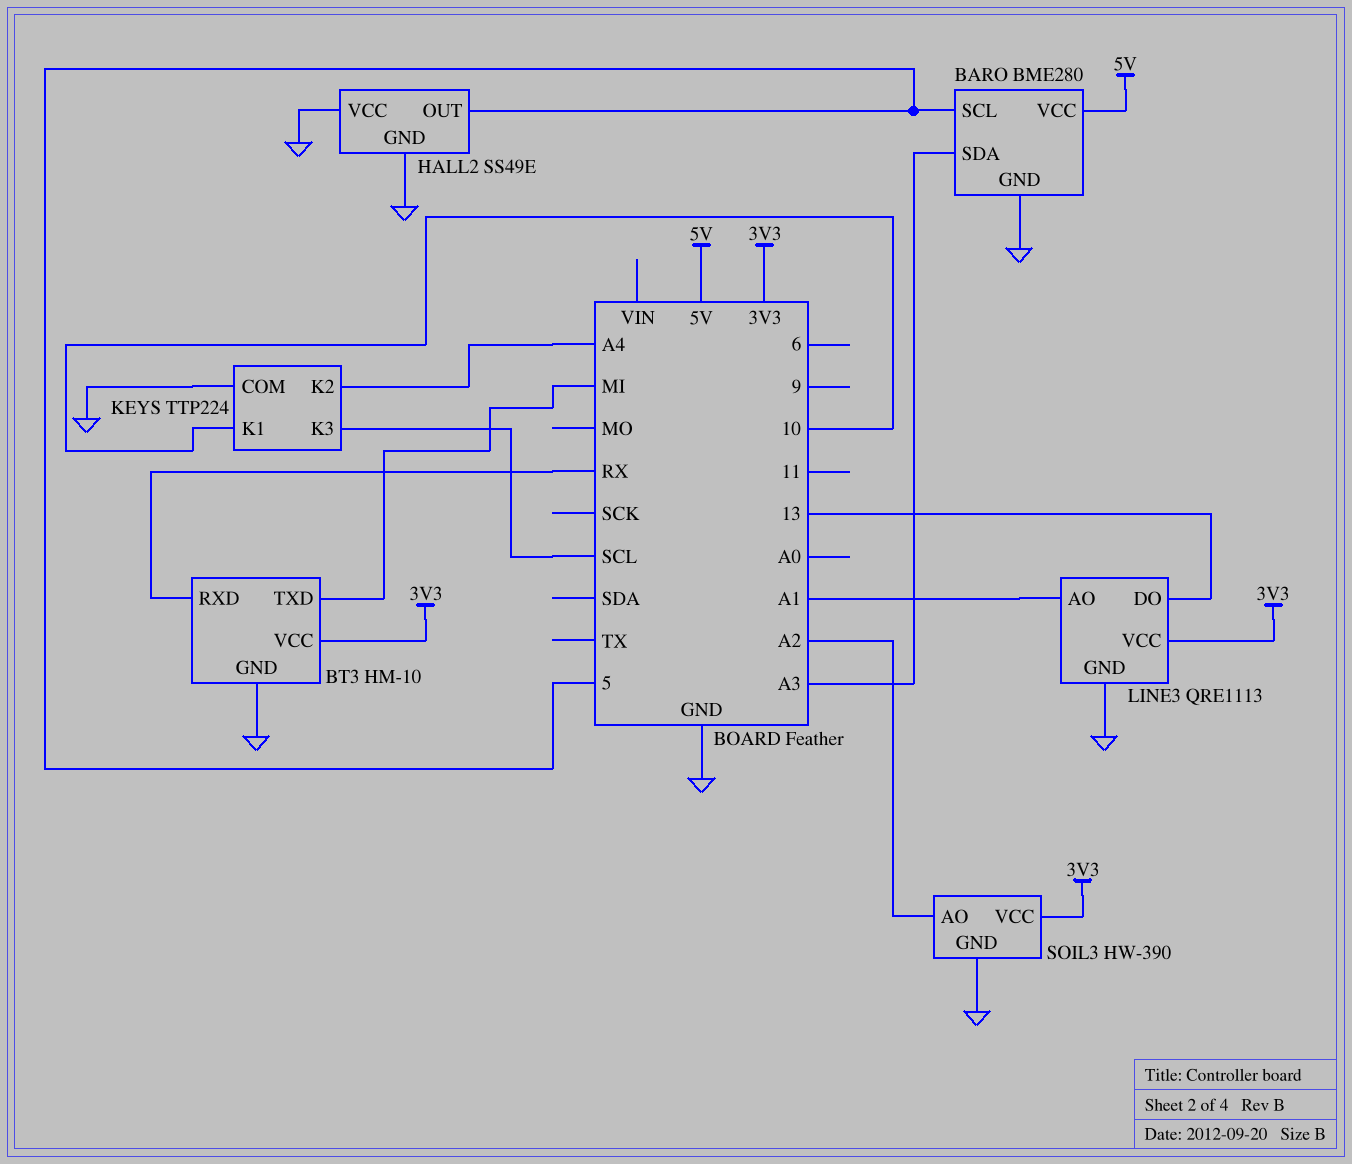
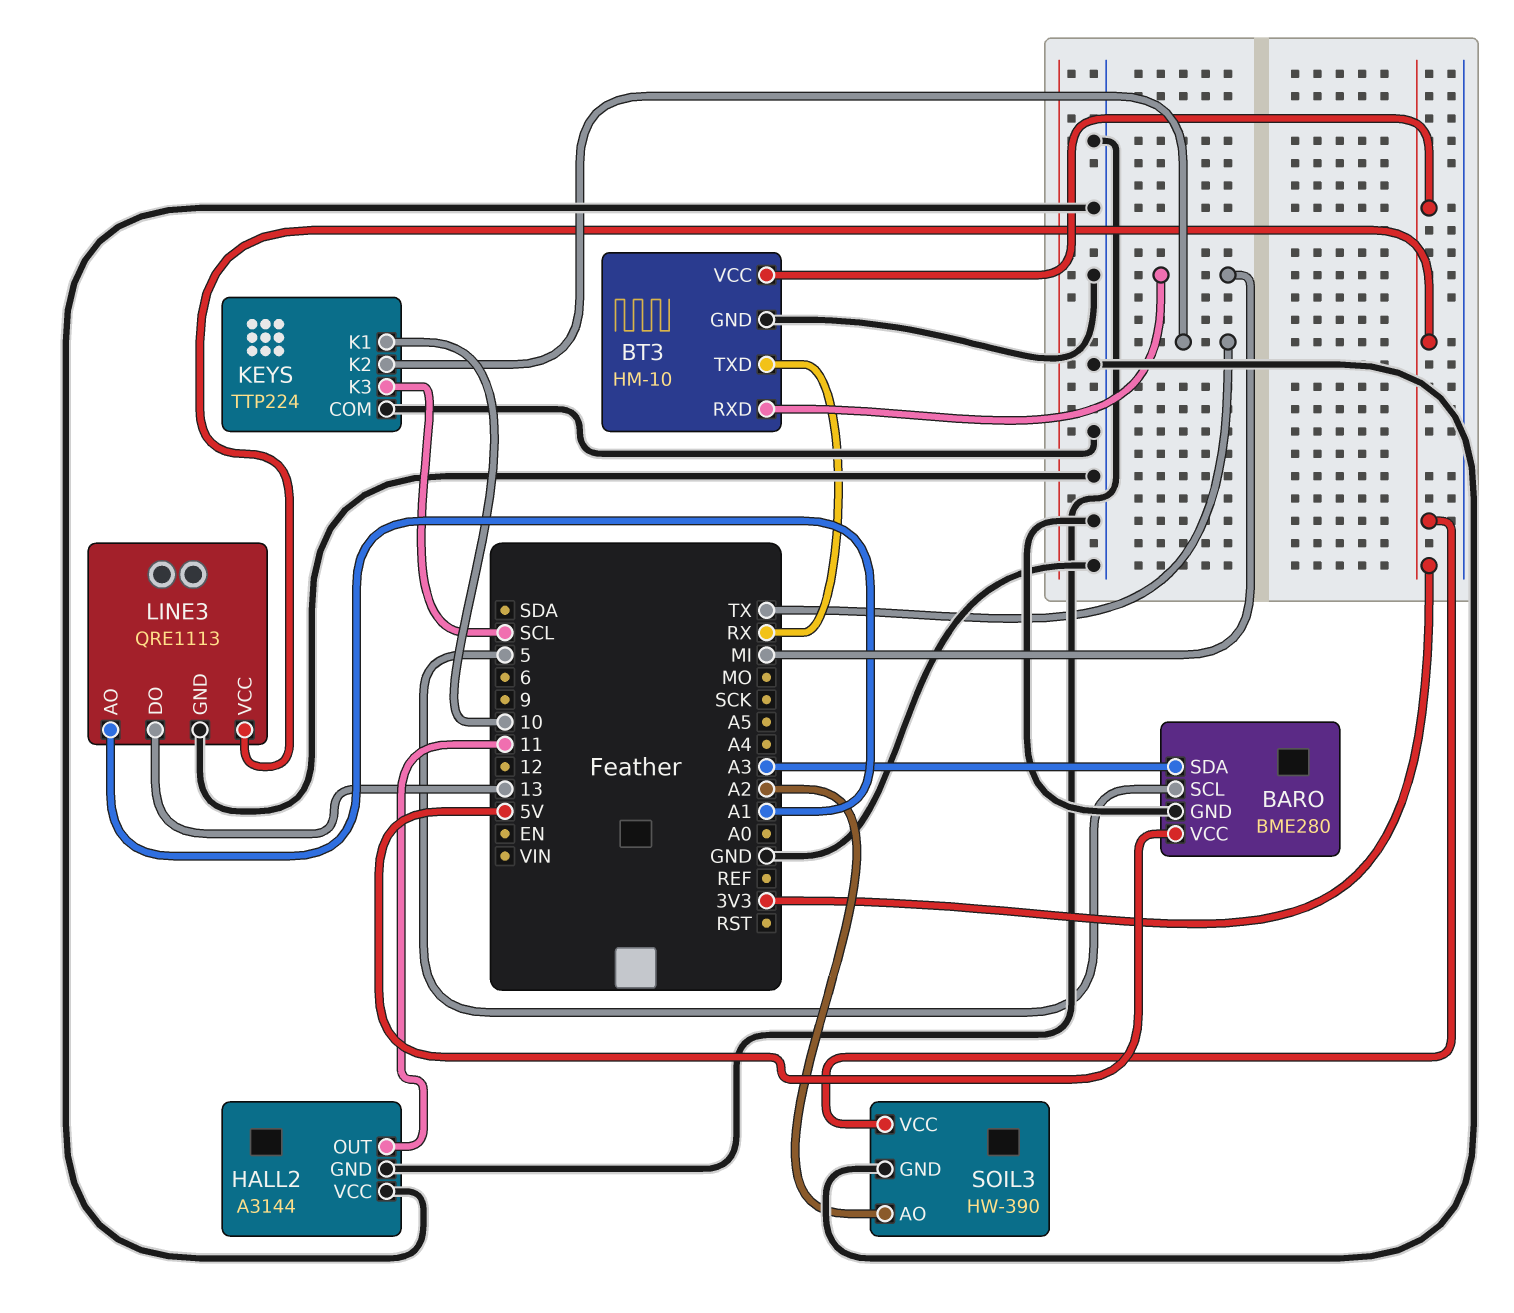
BT3 pin RXD: RX -> MI
BT3 pin TXD: MI -> RX
HALL2: SS49E -> A3144
HALL2 pin OUT: 5 -> 11
KEYS pin K2: A4 -> TX

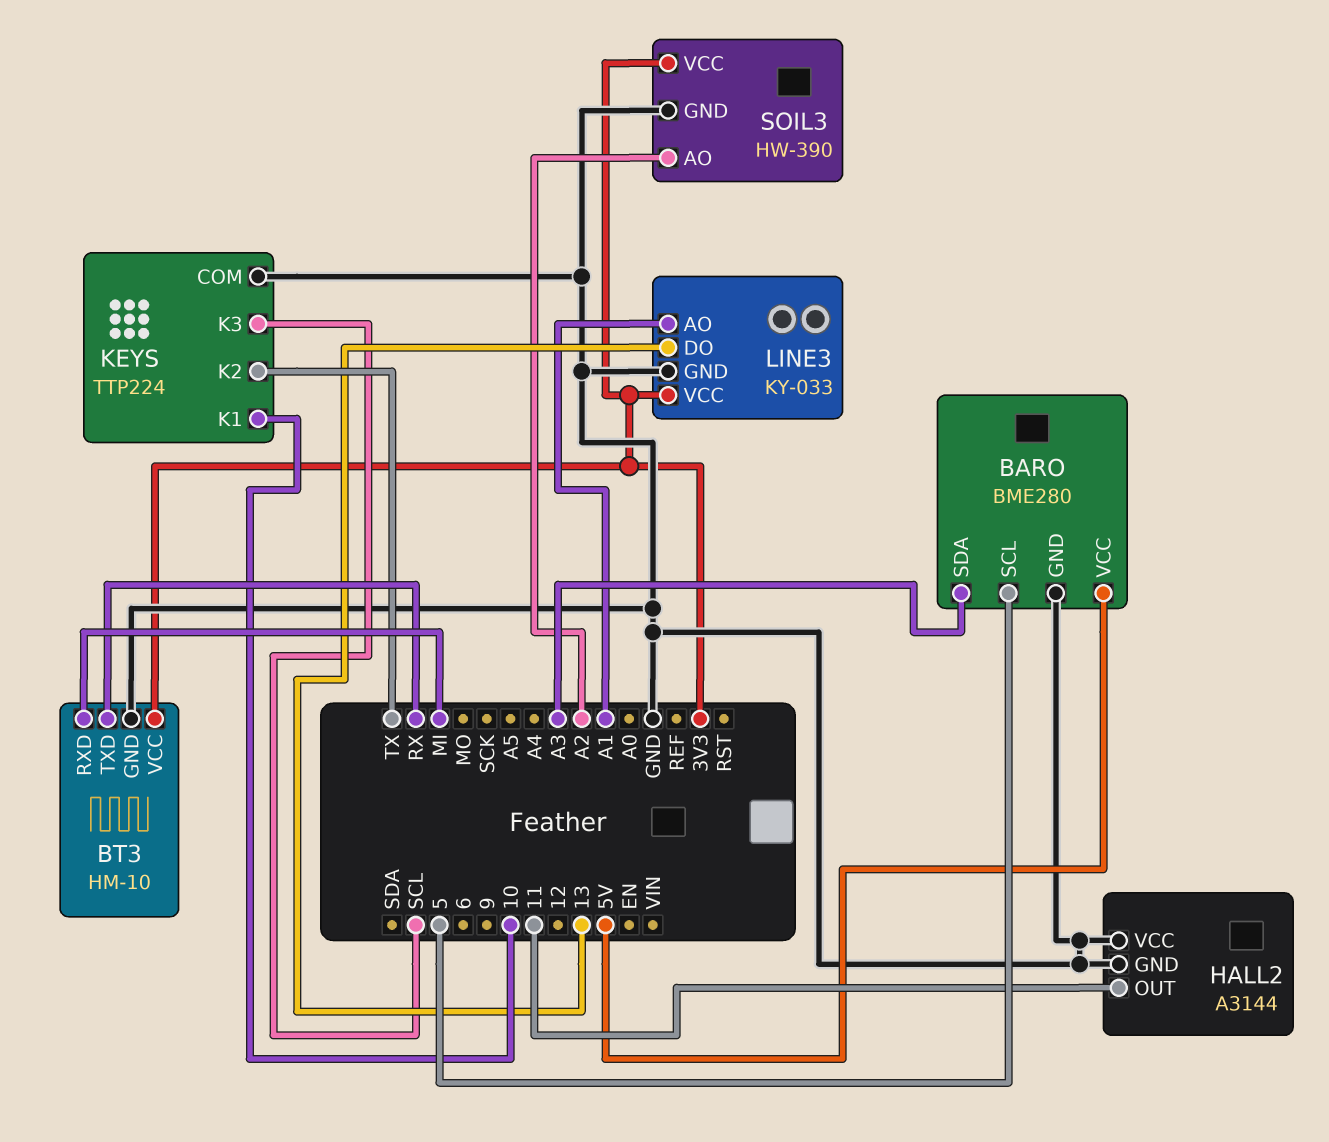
LINE3: QRE1113 -> KY-033

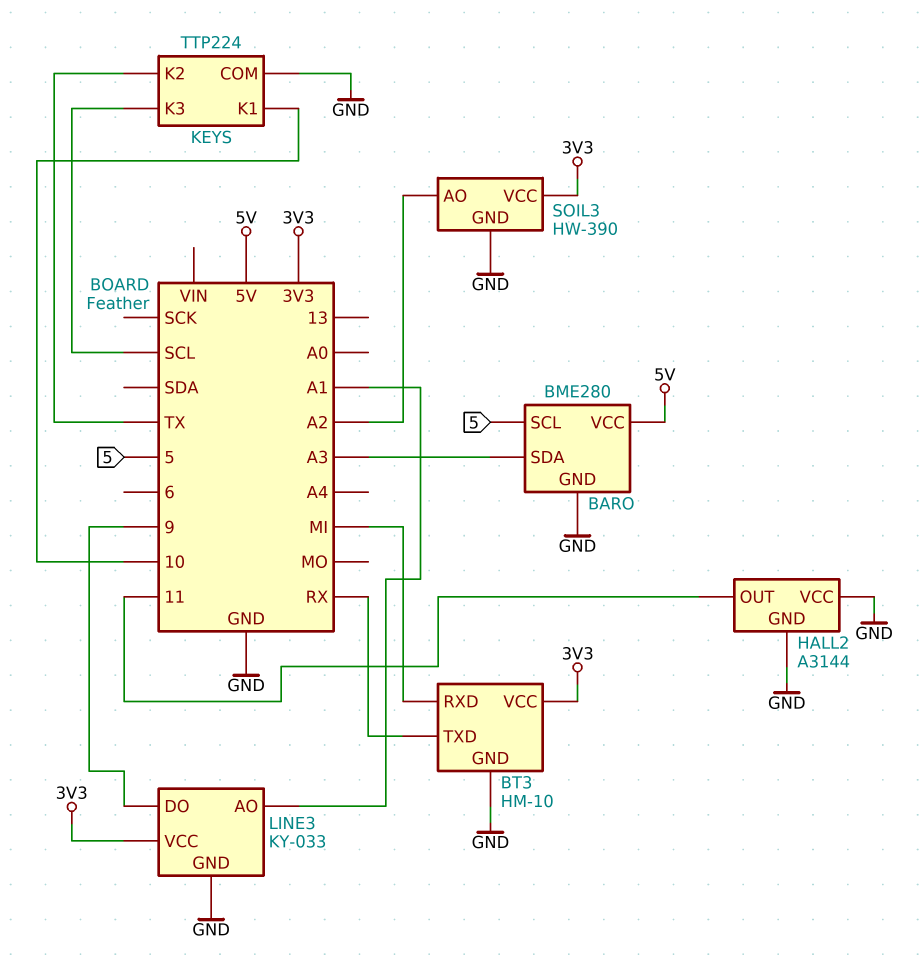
LINE3 pin DO: 13 -> 9

